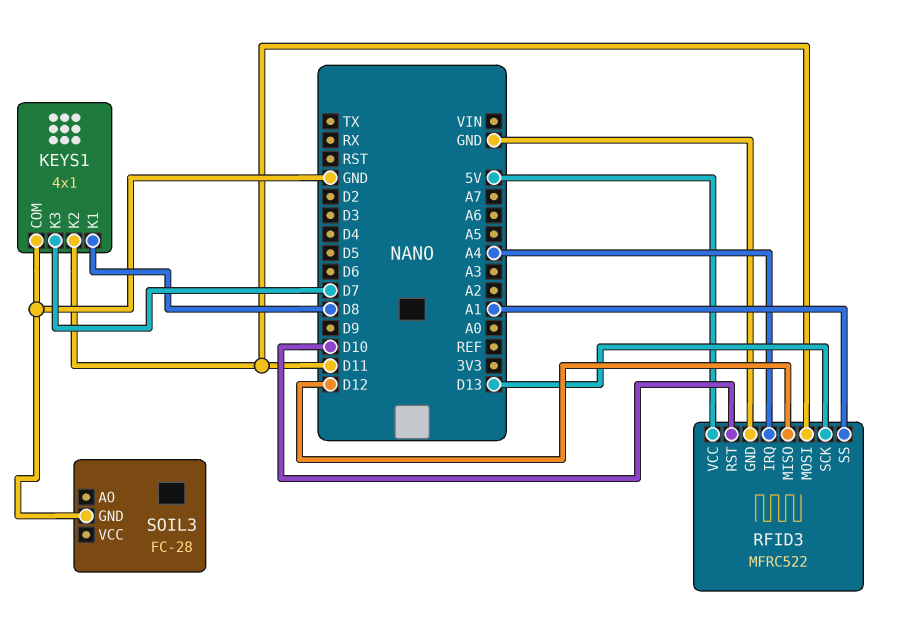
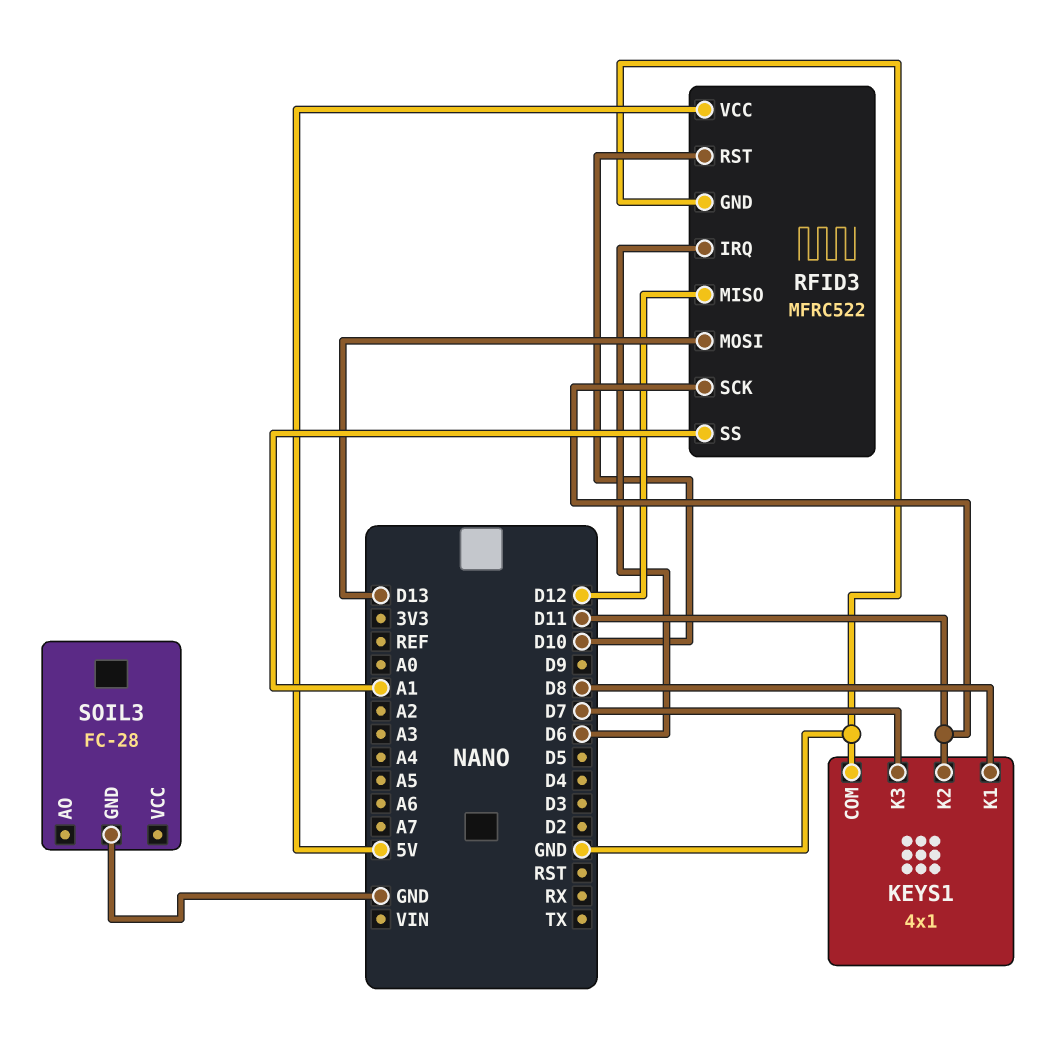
RFID3 pin IRQ: A4 -> D6
RFID3 pin MOSI: D11 -> D13
RFID3 pin SCK: D13 -> D11

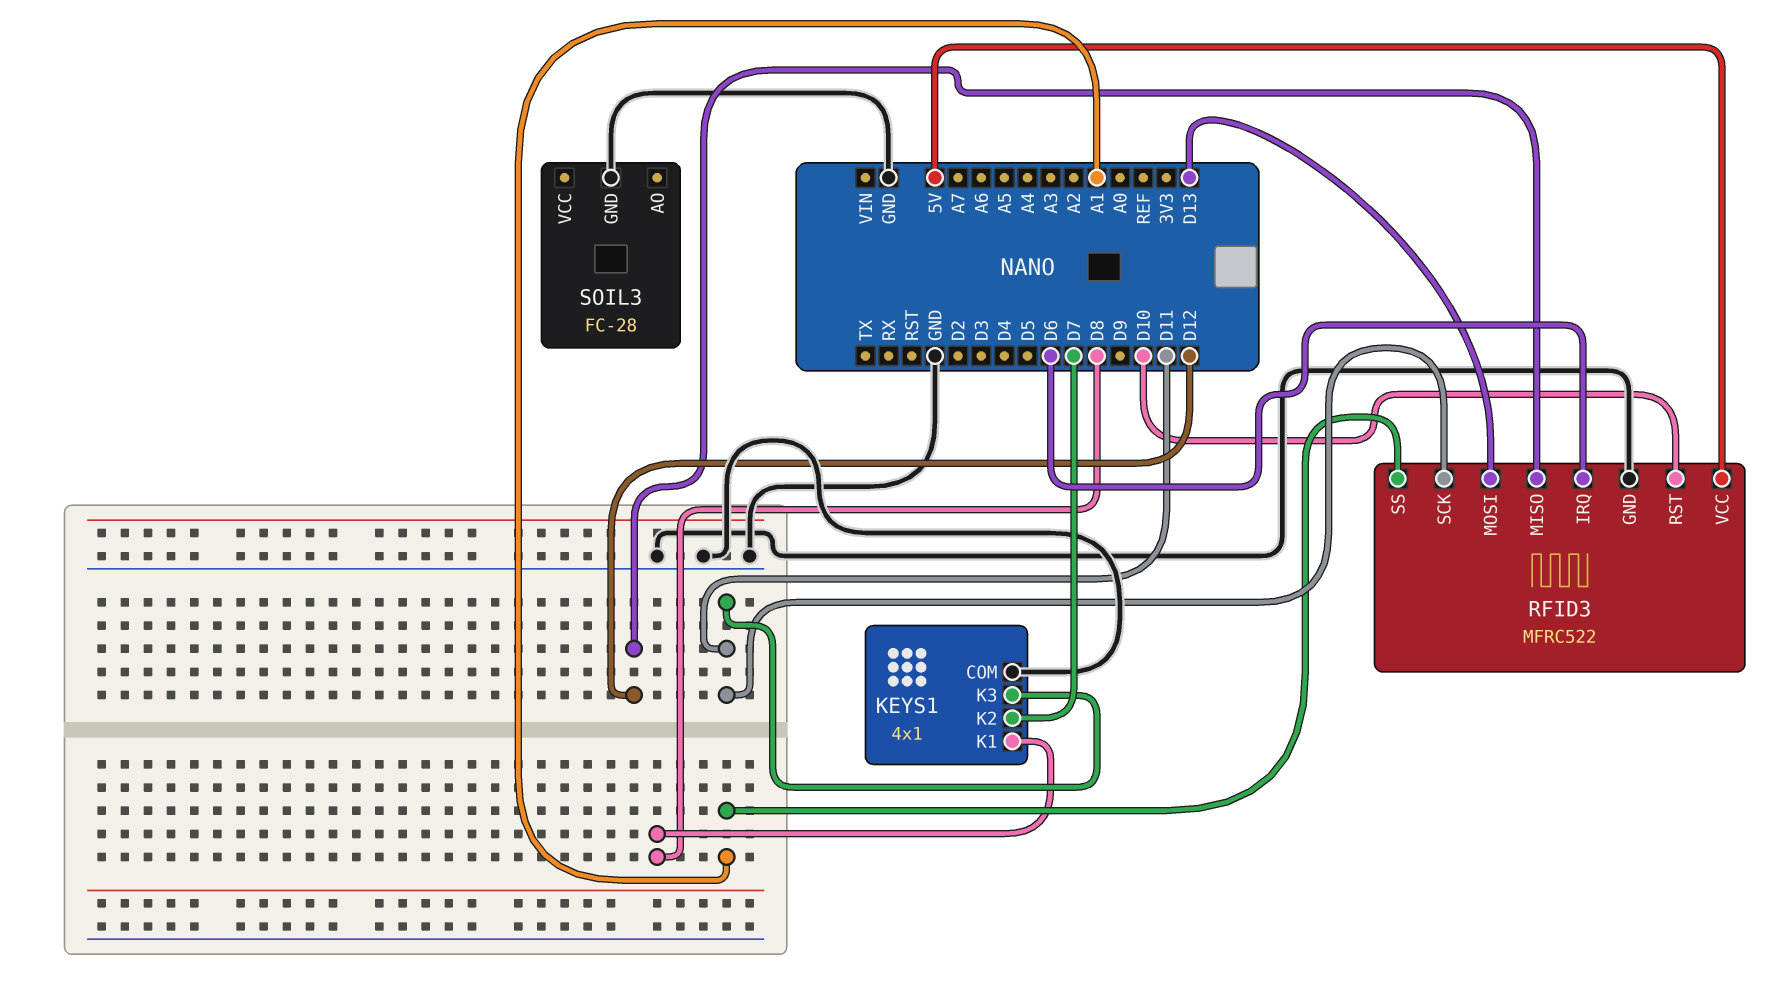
KEYS1 pin K2: D11 -> D7
KEYS1 pin K3: D7 -> D11

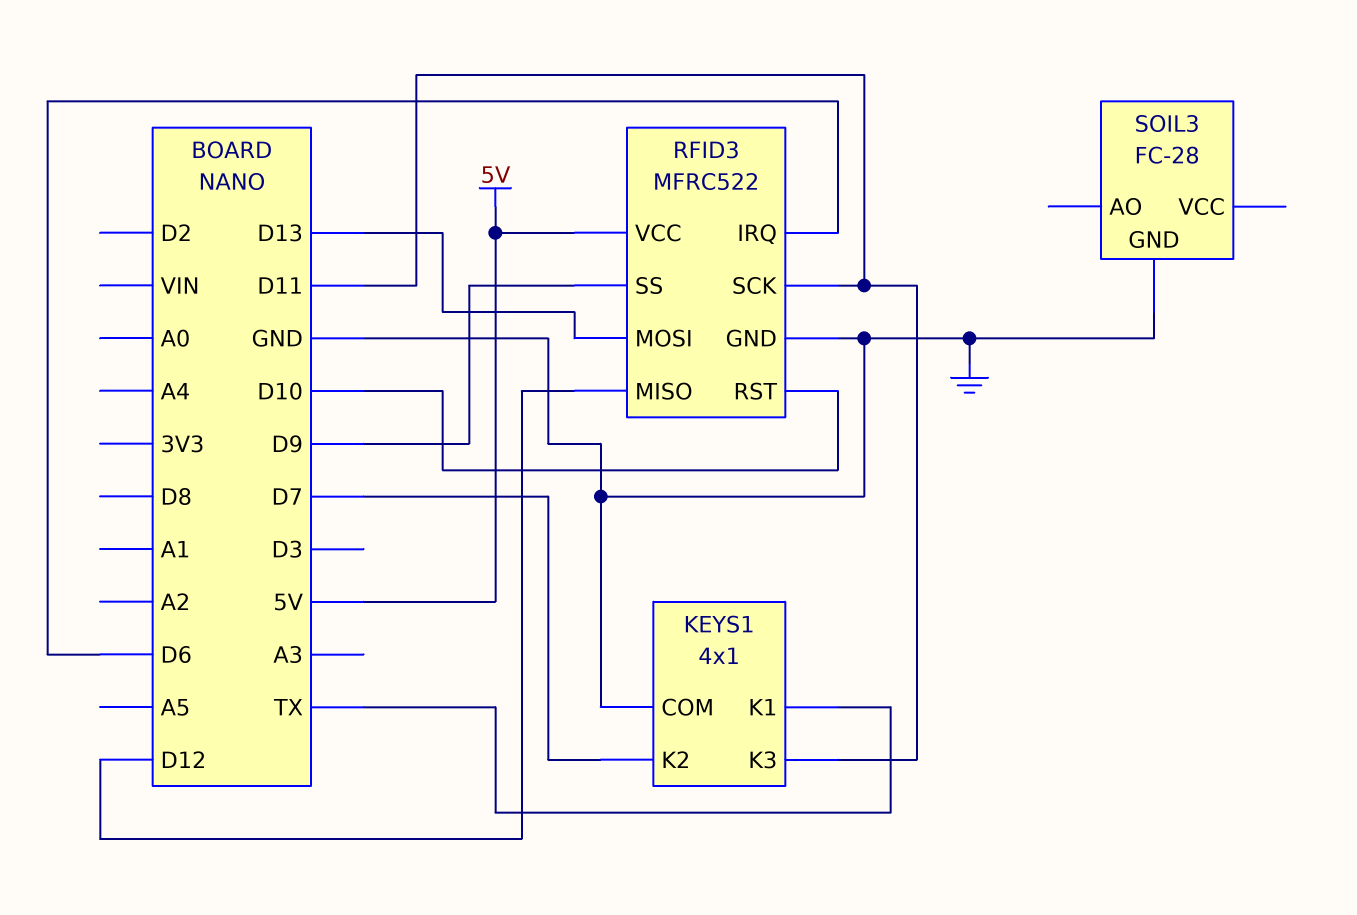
KEYS1 pin K1: D8 -> TX
RFID3 pin SS: A1 -> D9

